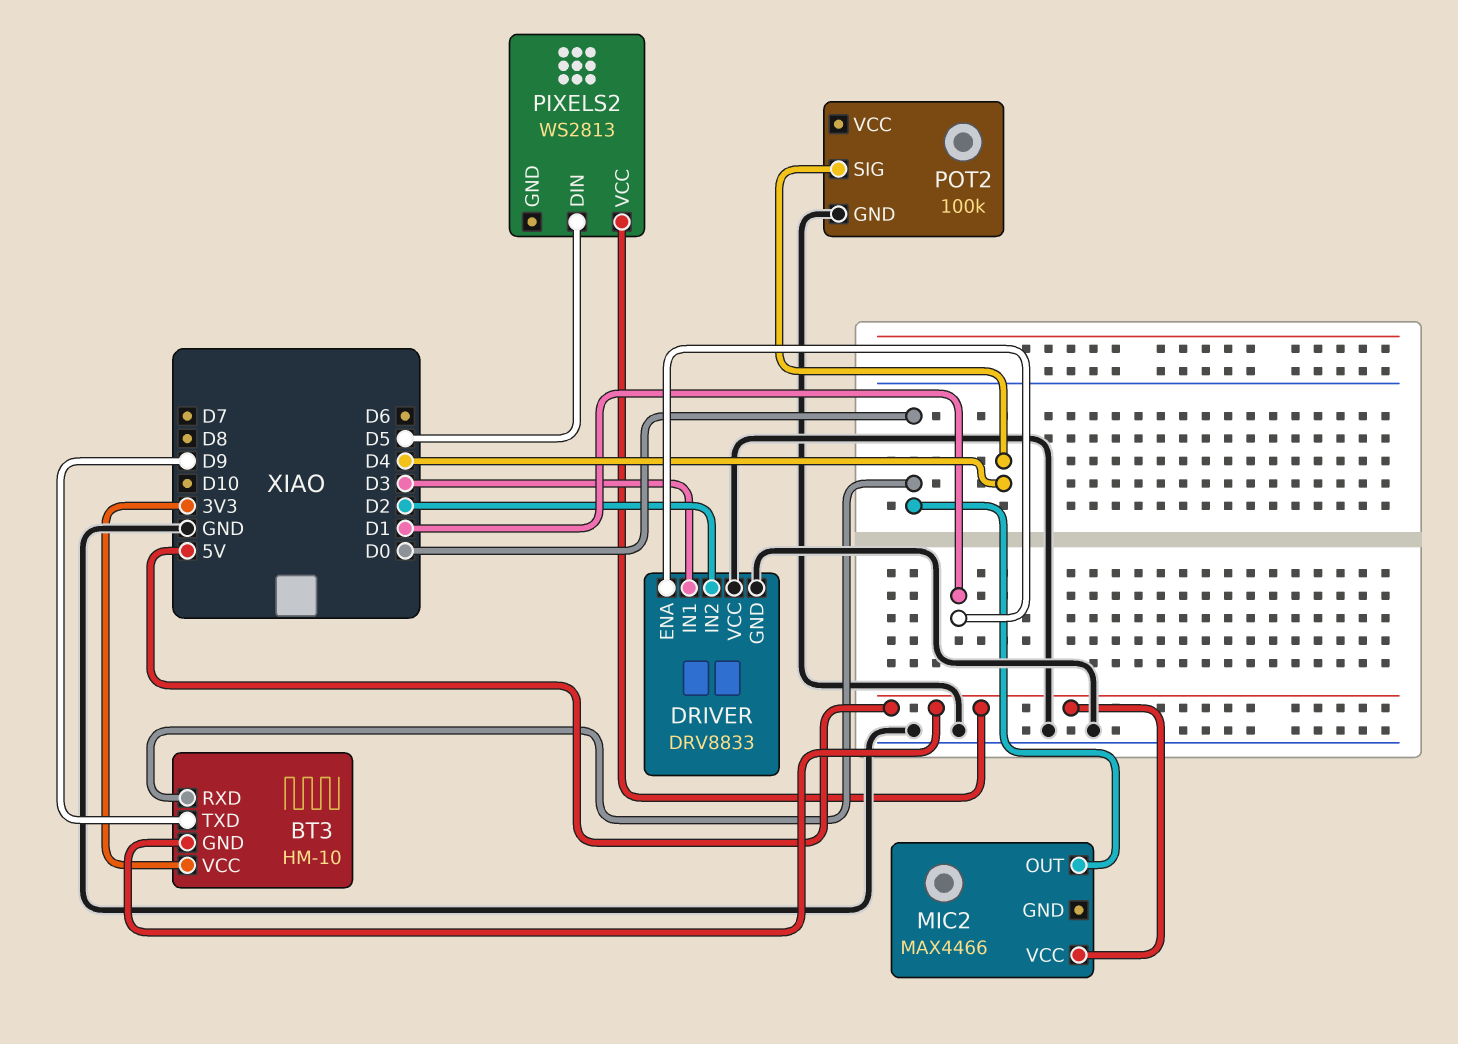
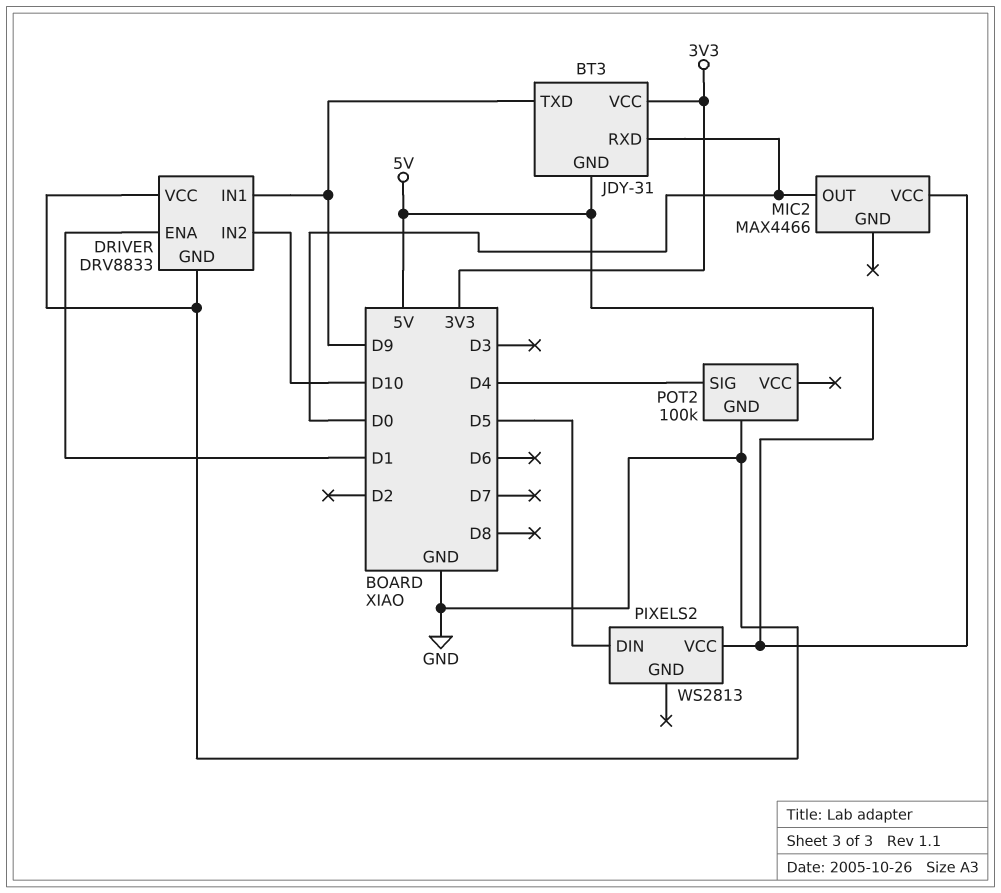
BT3: HM-10 -> JDY-31
DRIVER pin IN1: D3 -> D9
DRIVER pin IN2: D2 -> D10

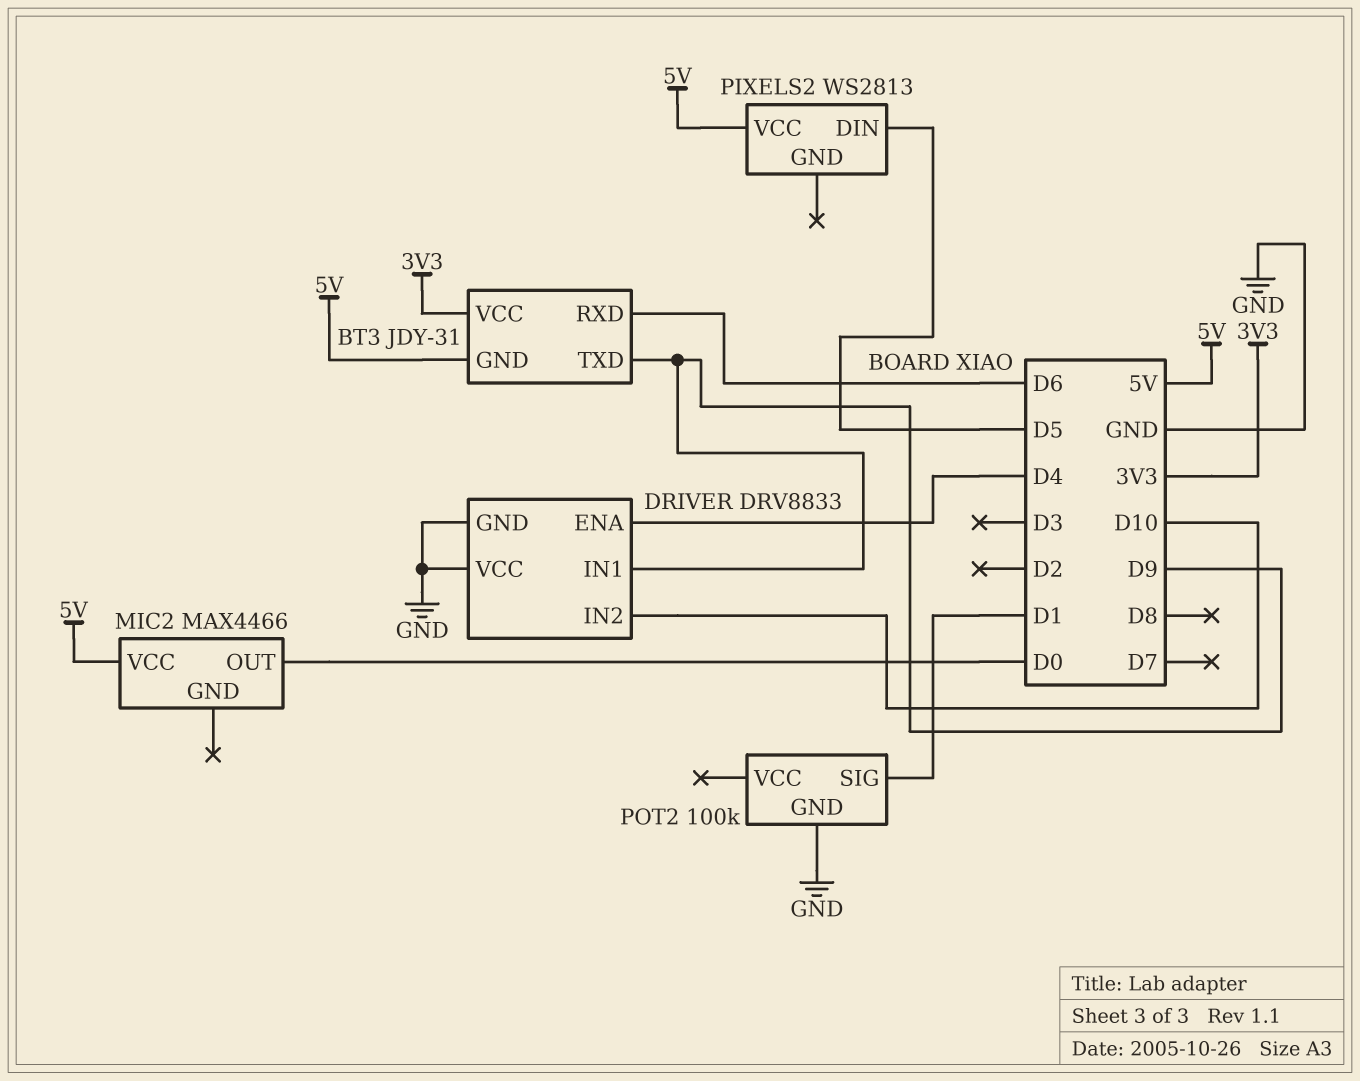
BT3 pin RXD: D0 -> D6
DRIVER pin ENA: D1 -> D4
POT2 pin SIG: D4 -> D1

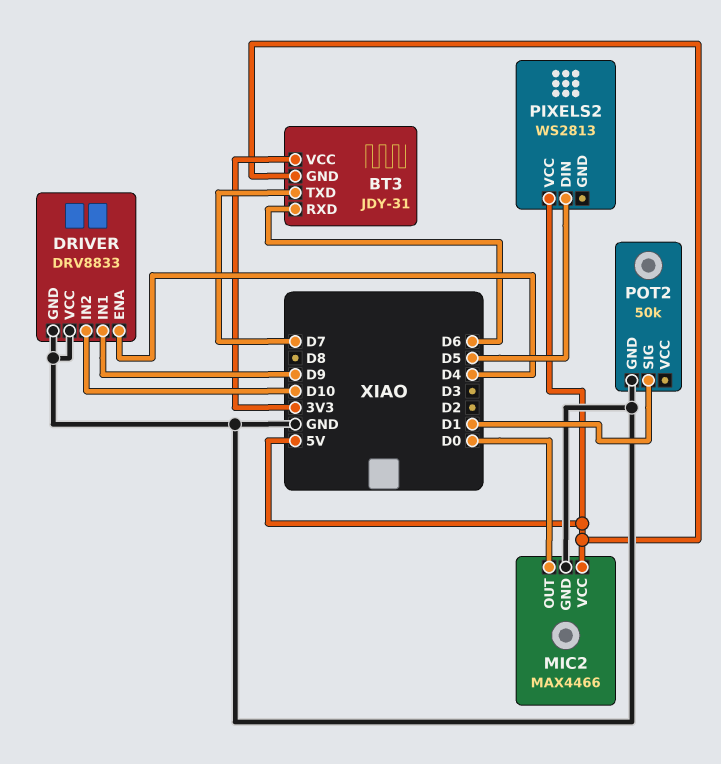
BT3 pin TXD: D9 -> D7
MIC2 pin GND: none -> GND
POT2: 100k -> 50k

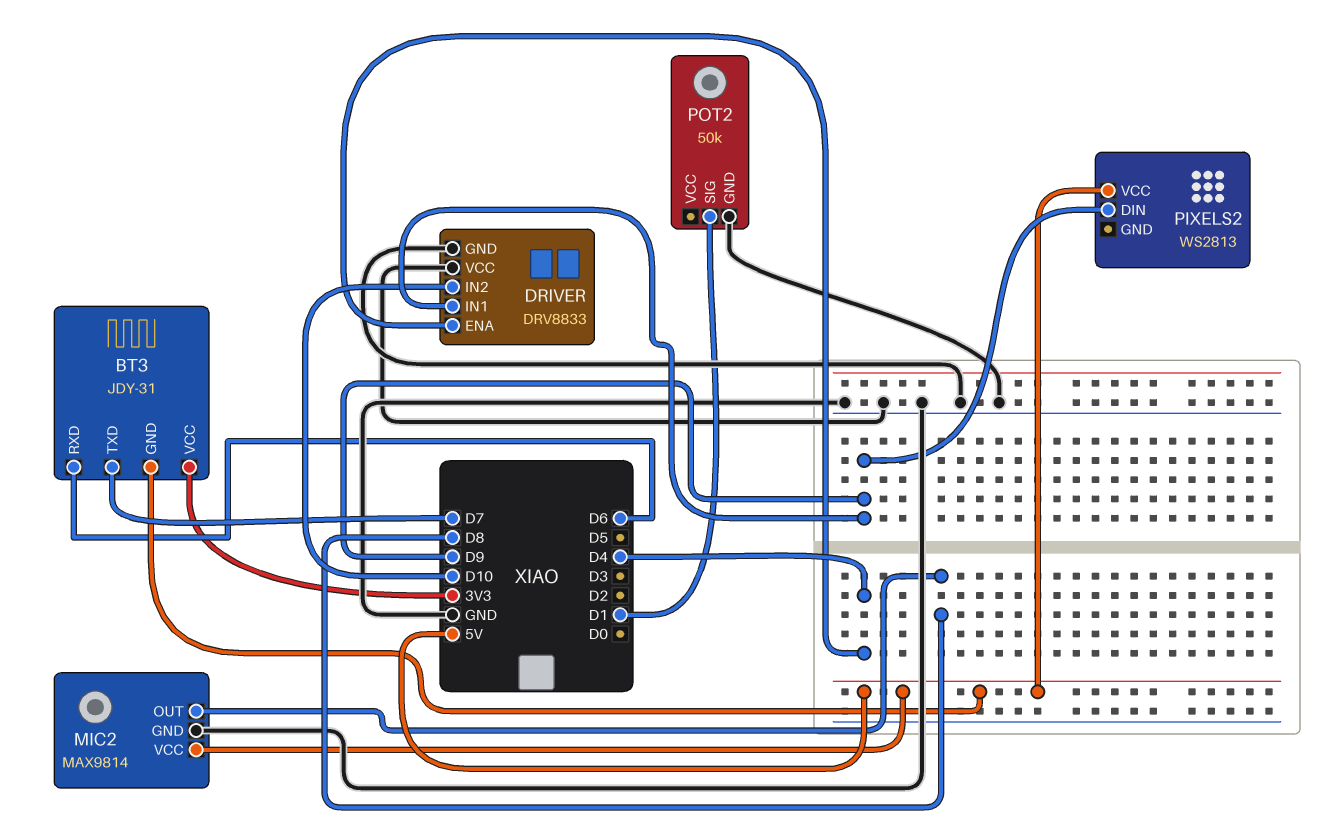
MIC2: MAX4466 -> MAX9814
MIC2 pin OUT: D0 -> D8
PIXELS2 pin DIN: D5 -> D9

